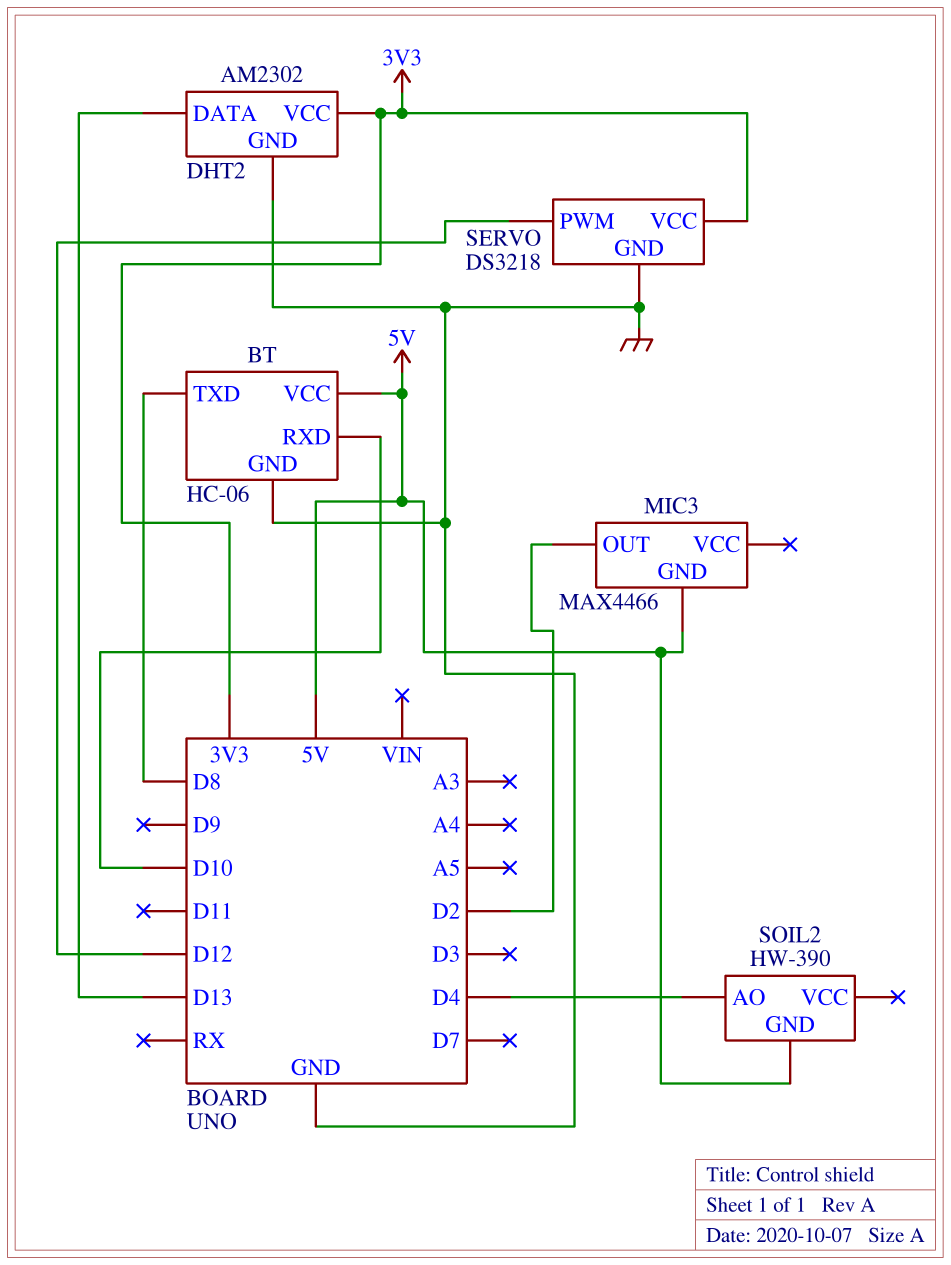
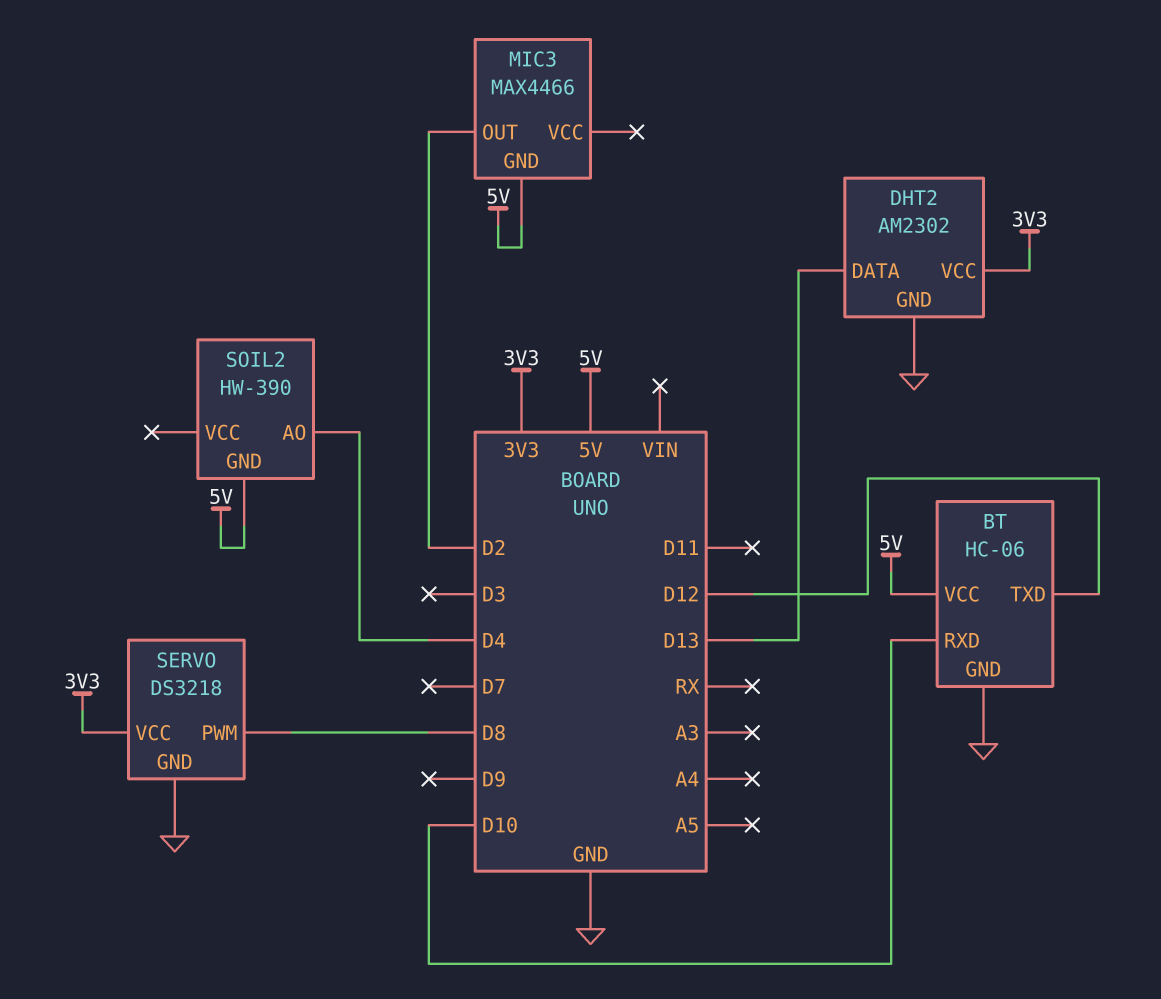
BT pin TXD: D8 -> D12
SERVO pin PWM: D12 -> D8

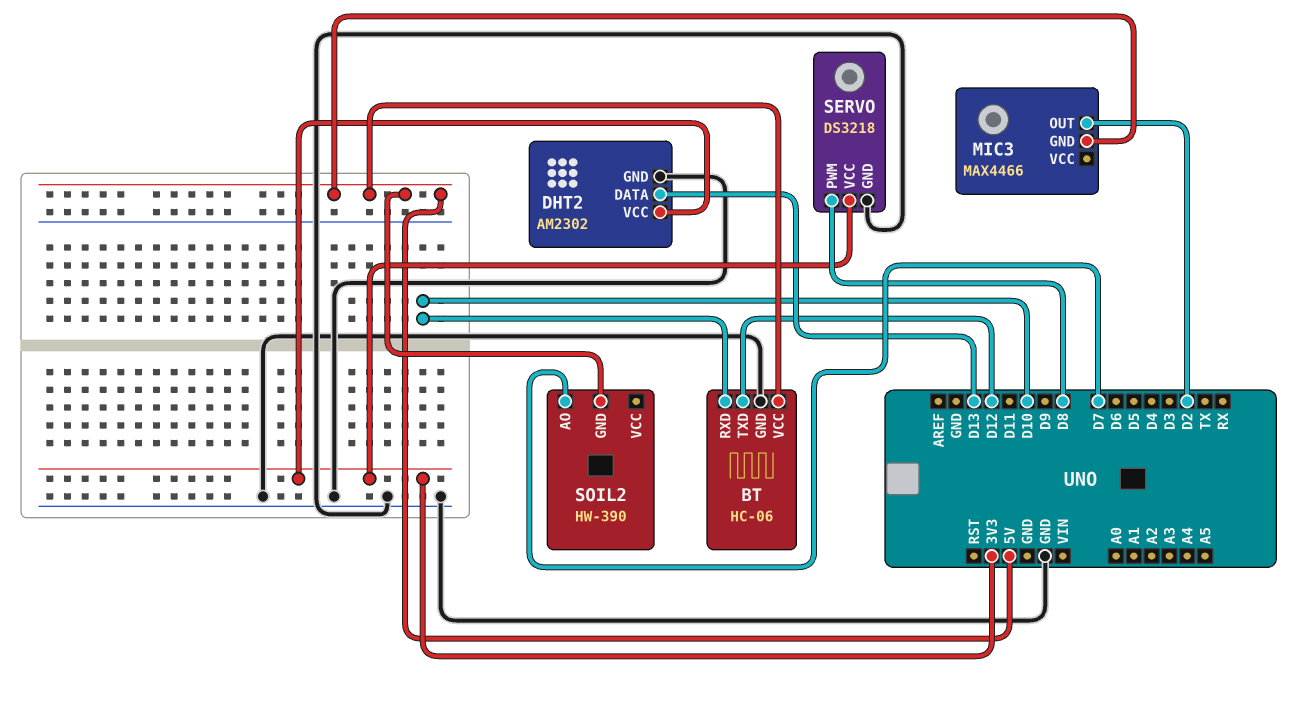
SOIL2 pin AO: D4 -> D7

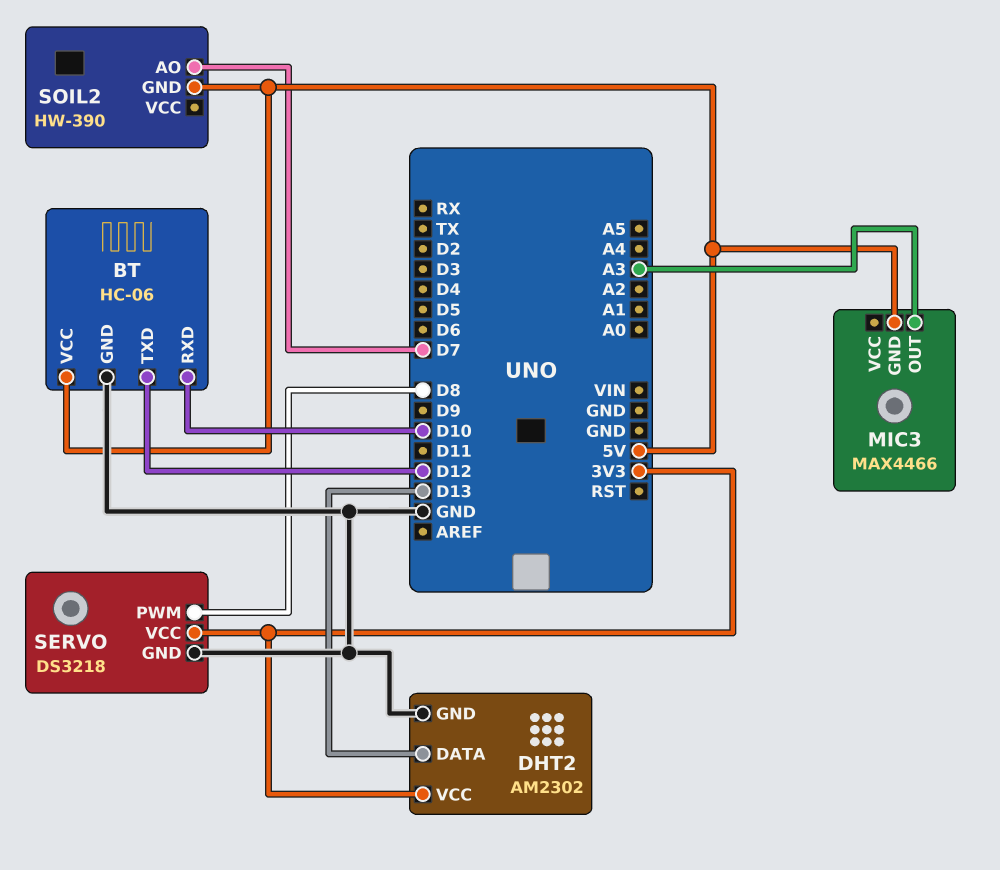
MIC3 pin OUT: D2 -> A3

